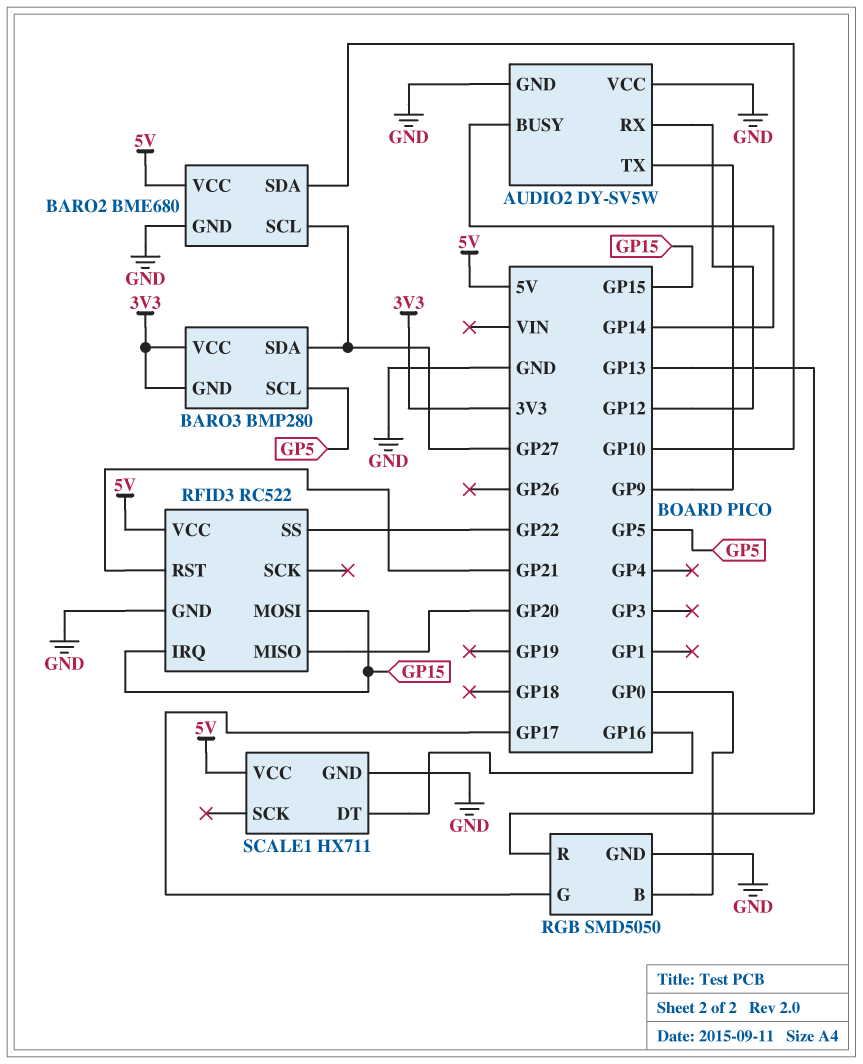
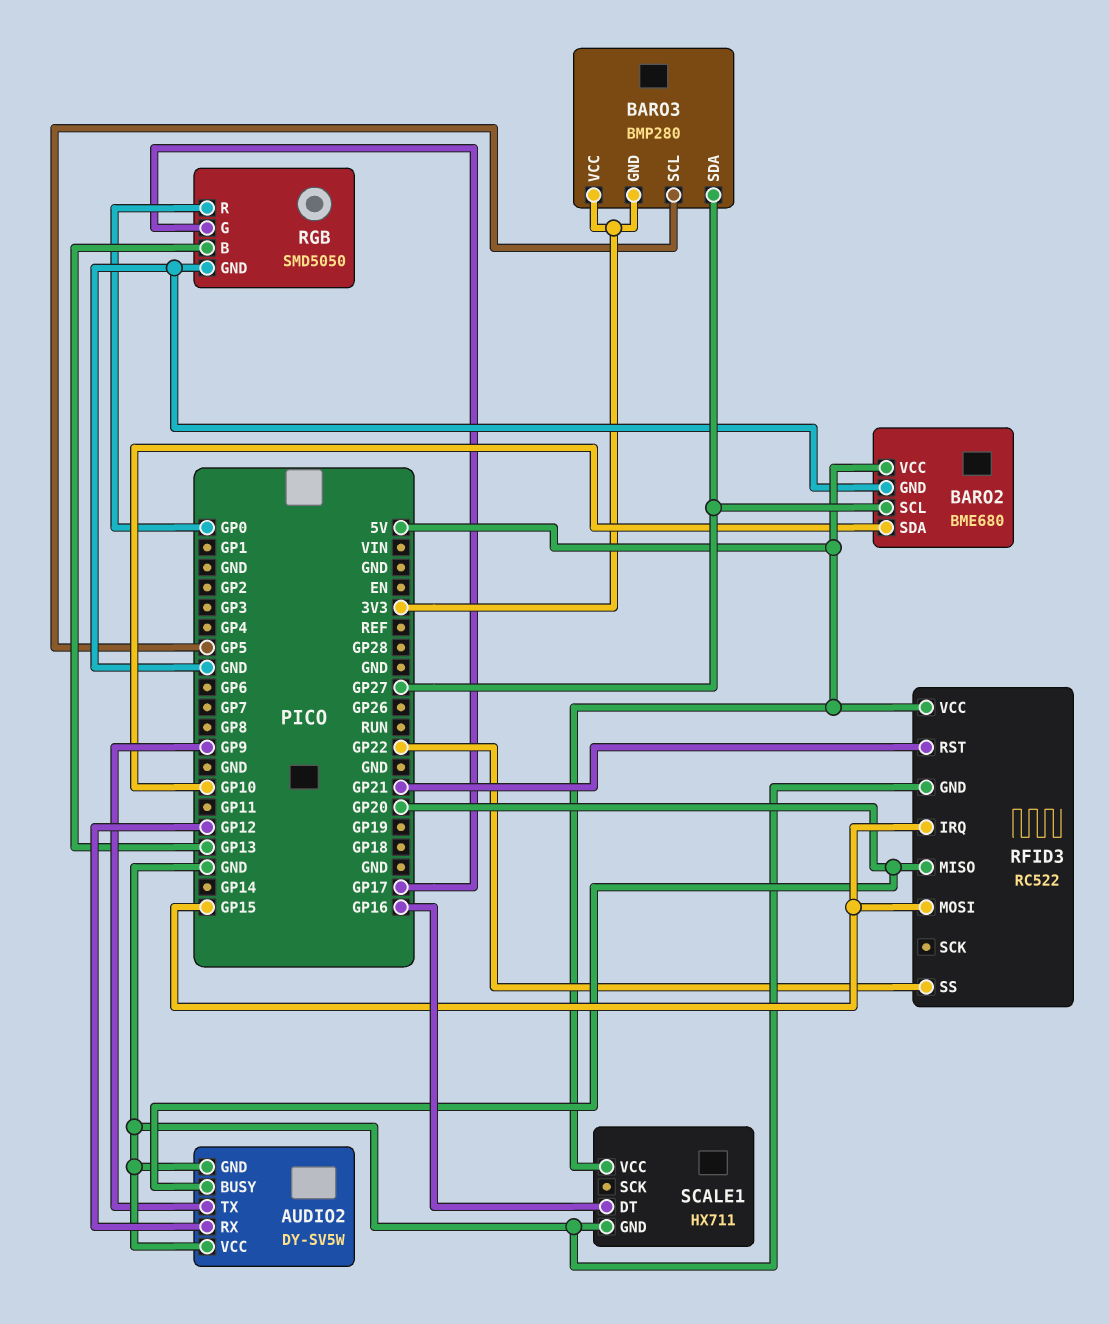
AUDIO2 pin BUSY: GP14 -> GP20
RGB pin B: GP0 -> GP13
RGB pin R: GP13 -> GP0

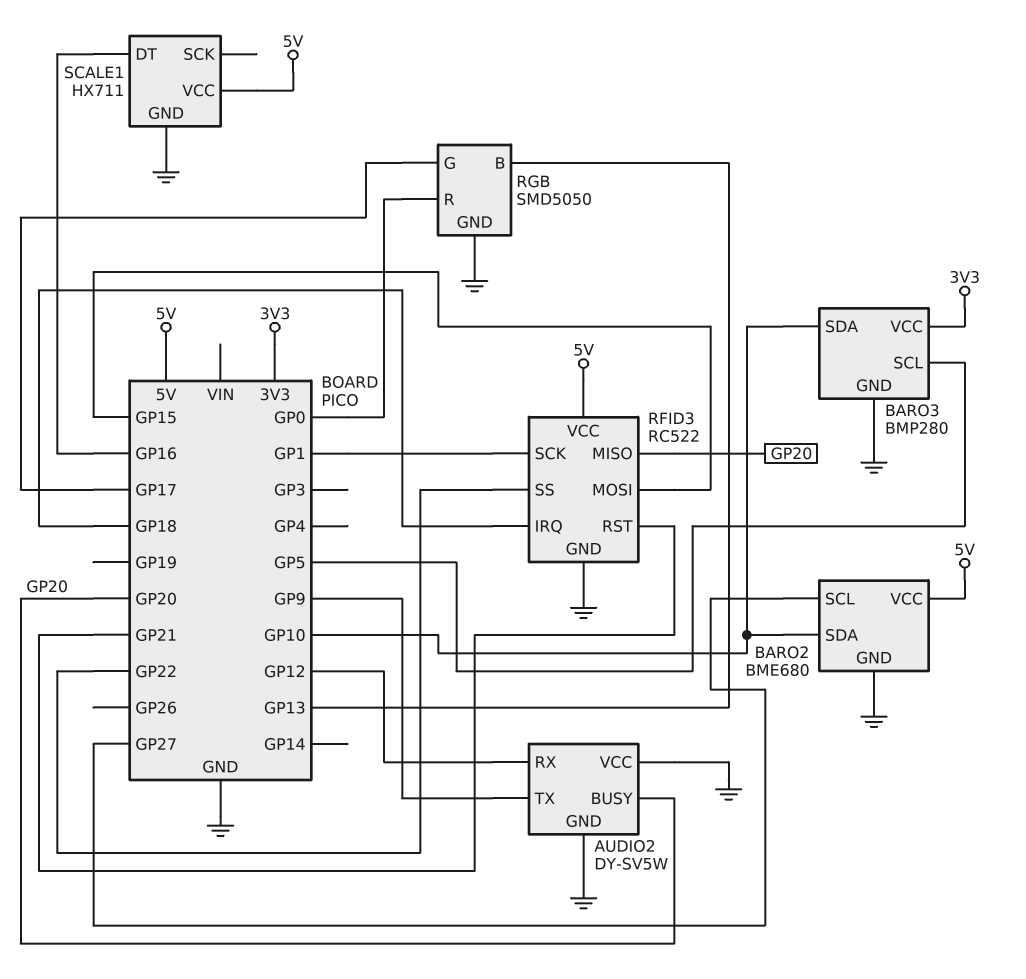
BARO3 pin GND: 3V3 -> GND
BARO3 pin SDA: GP27 -> GP10
RFID3 pin IRQ: GP15 -> GP18
RFID3 pin SCK: none -> GP1

